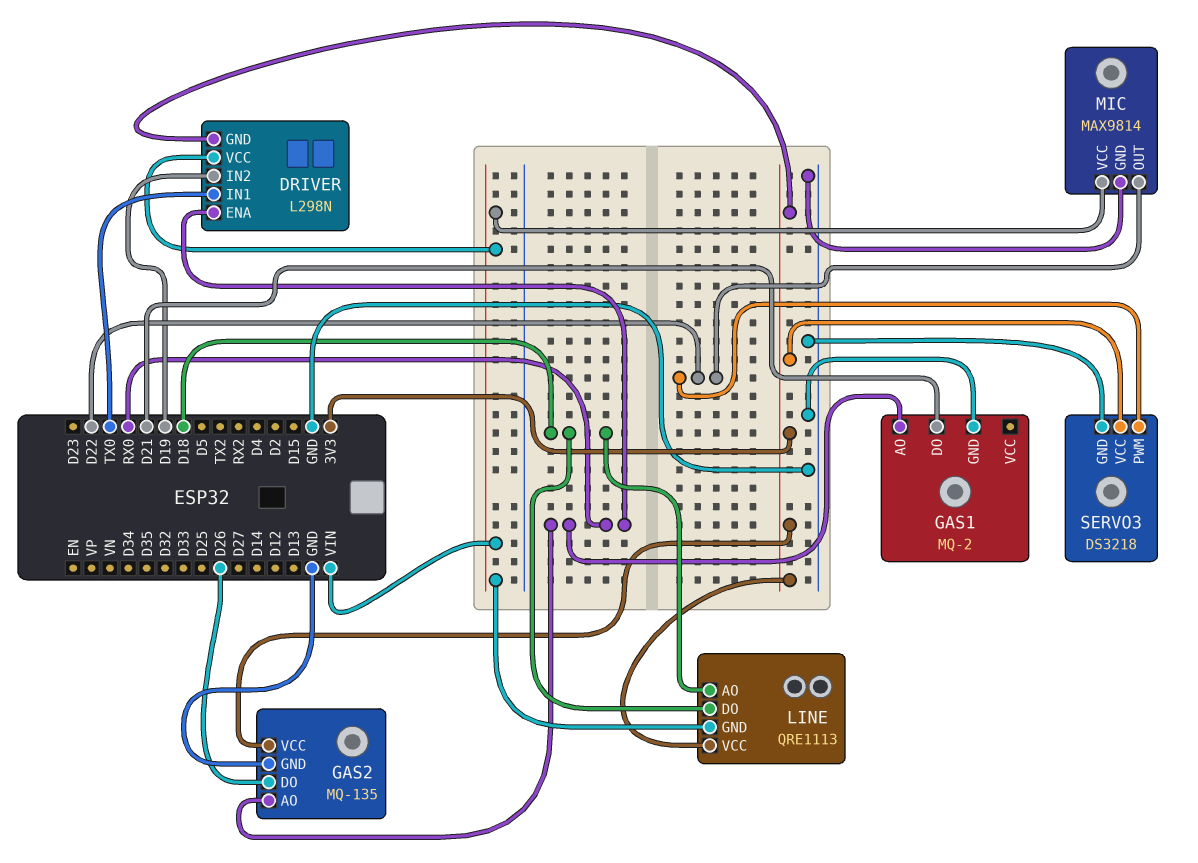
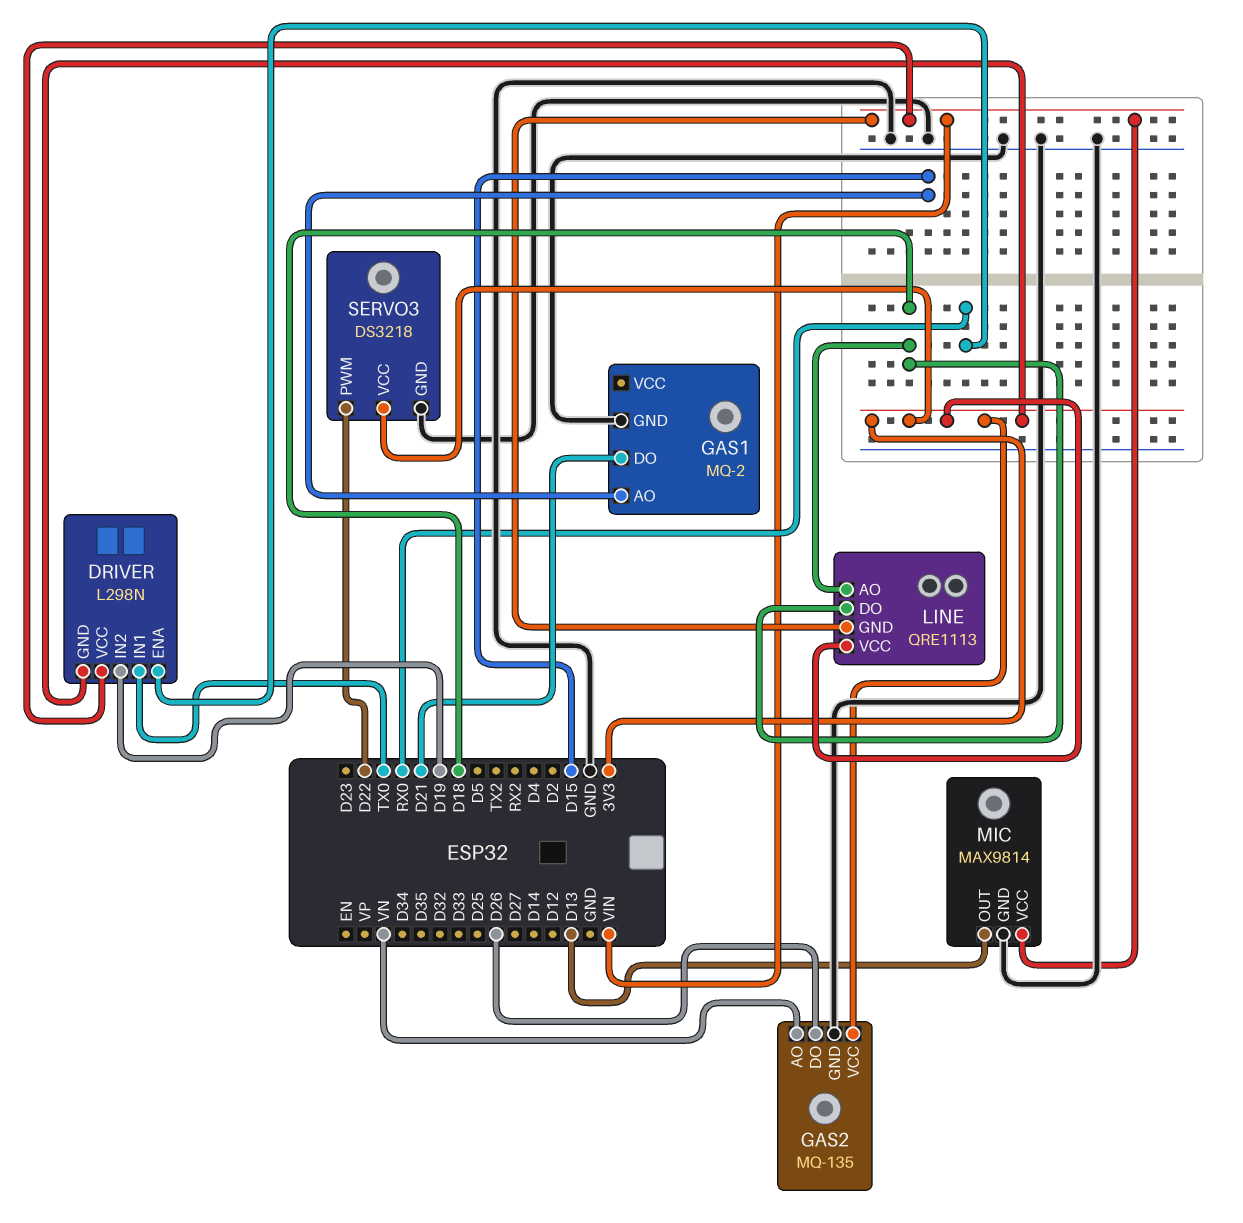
GAS1 pin AO: RX0 -> D15
GAS2 pin AO: RX0 -> VN
MIC pin OUT: D22 -> D13

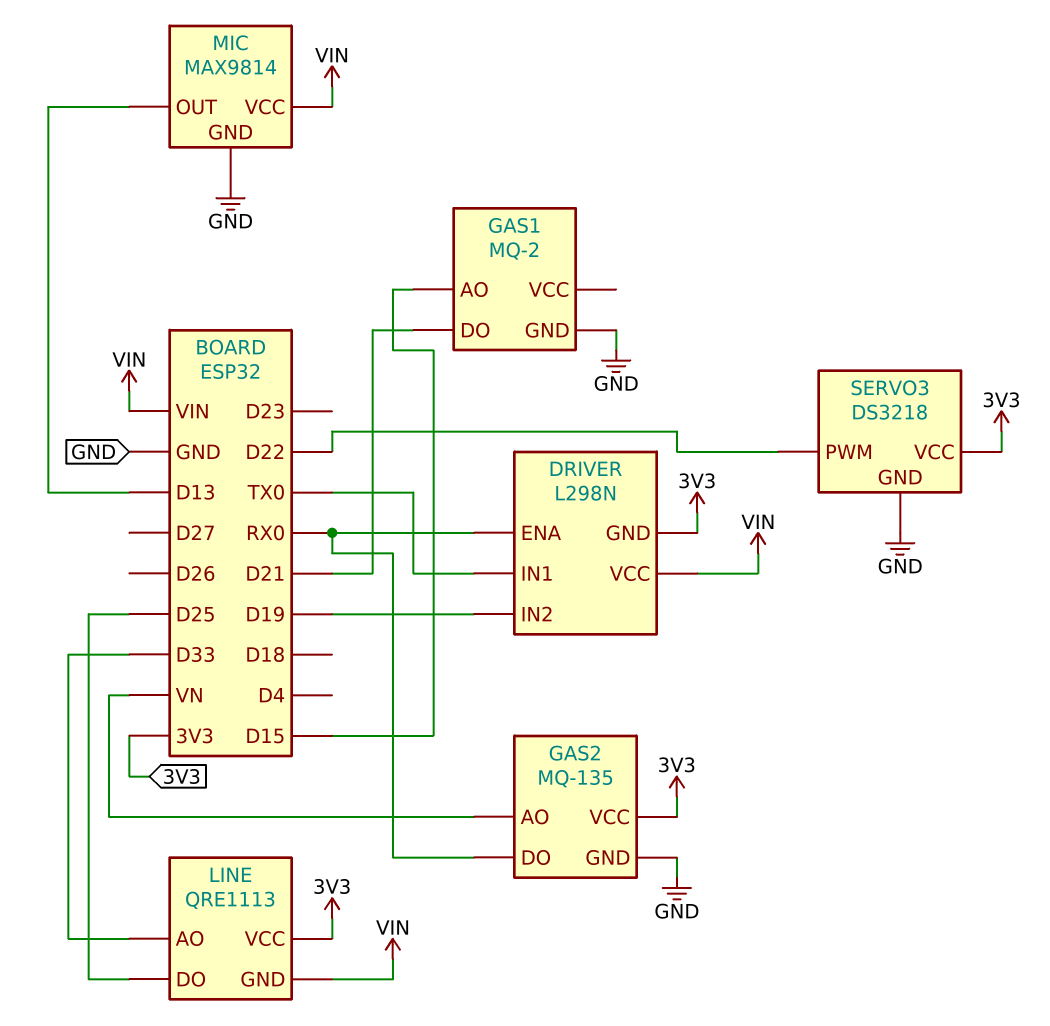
GAS2 pin DO: D26 -> RX0
LINE pin AO: D18 -> D33
LINE pin DO: D18 -> D25

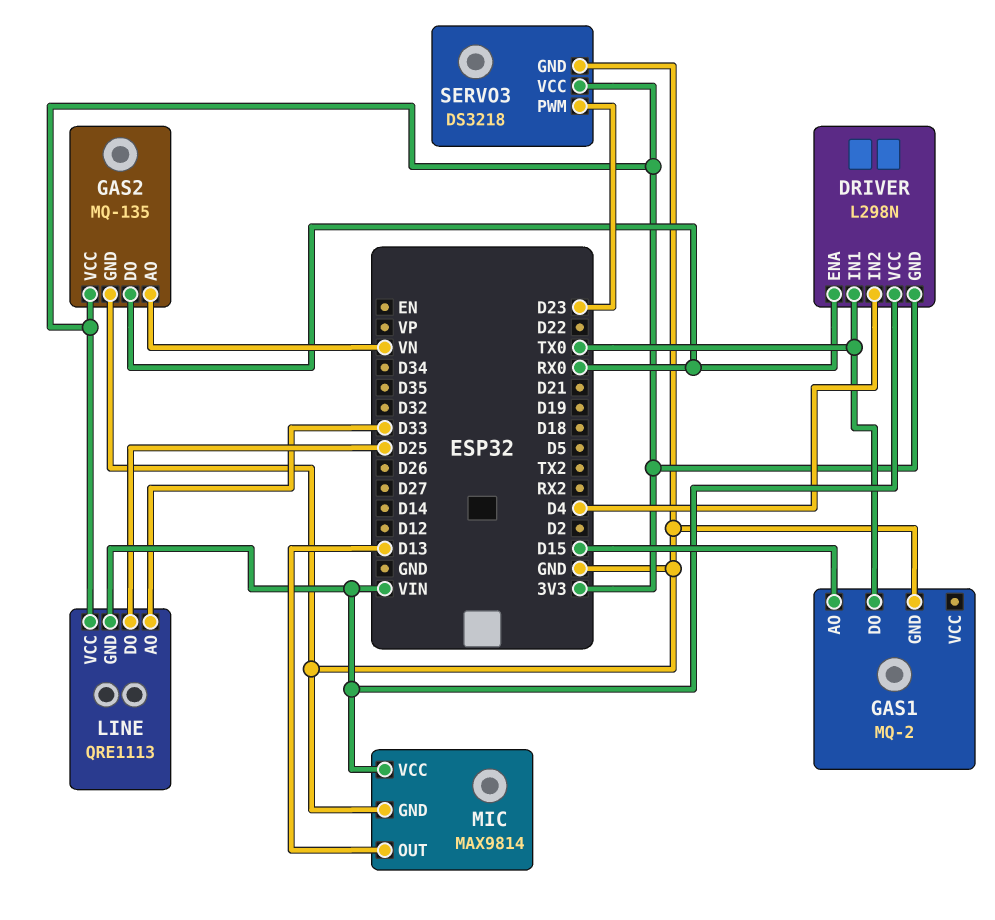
DRIVER pin IN2: D19 -> D4
GAS1 pin DO: D21 -> TX0
SERVO3 pin PWM: D22 -> D23

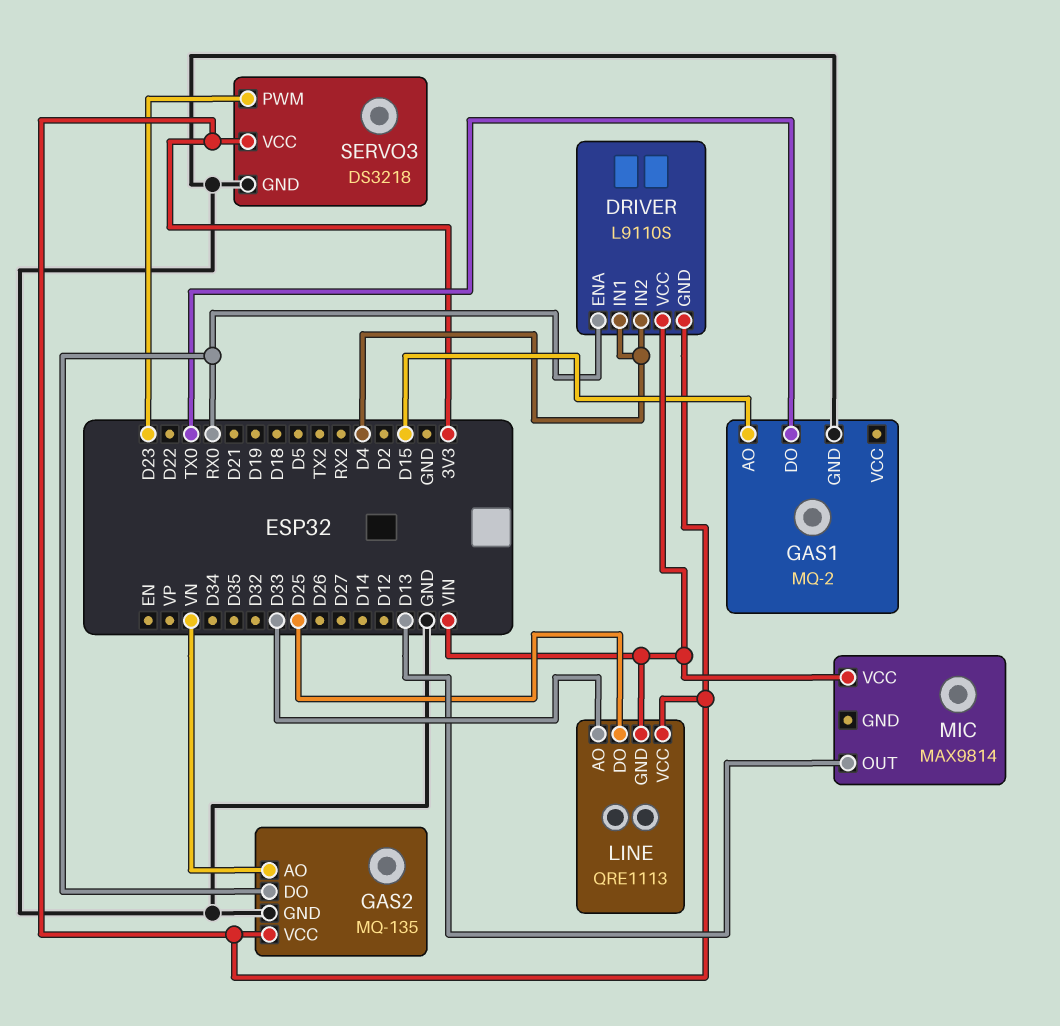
DRIVER: L298N -> L9110S
DRIVER pin IN1: TX0 -> D4
MIC pin GND: GND -> none

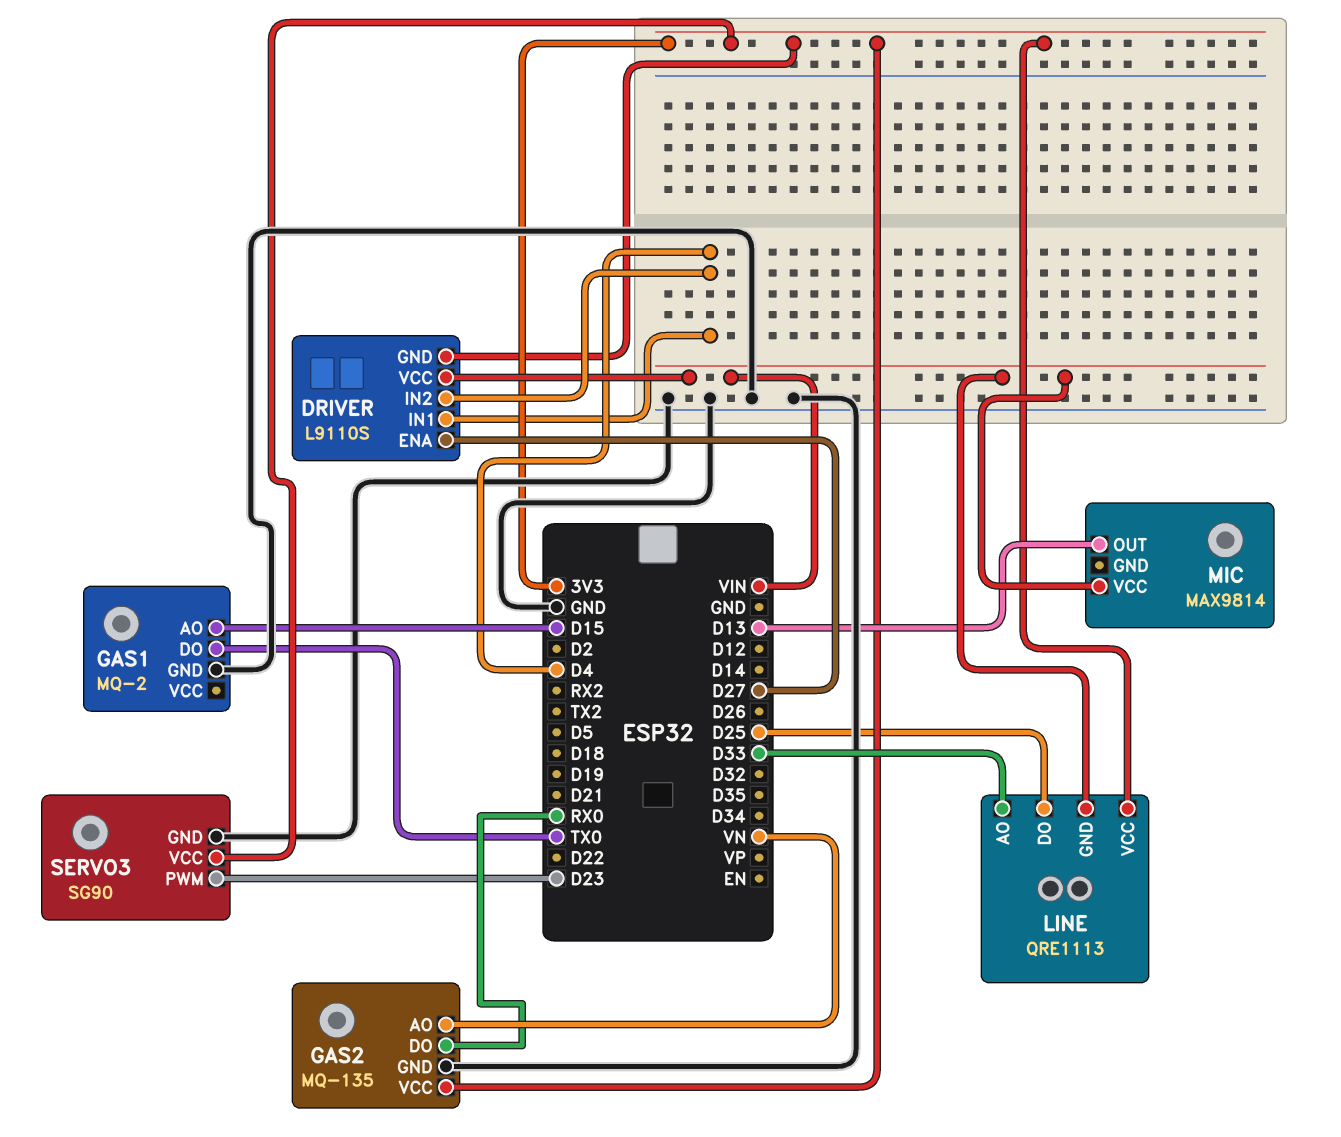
DRIVER pin ENA: RX0 -> D27
SERVO3: DS3218 -> SG90

